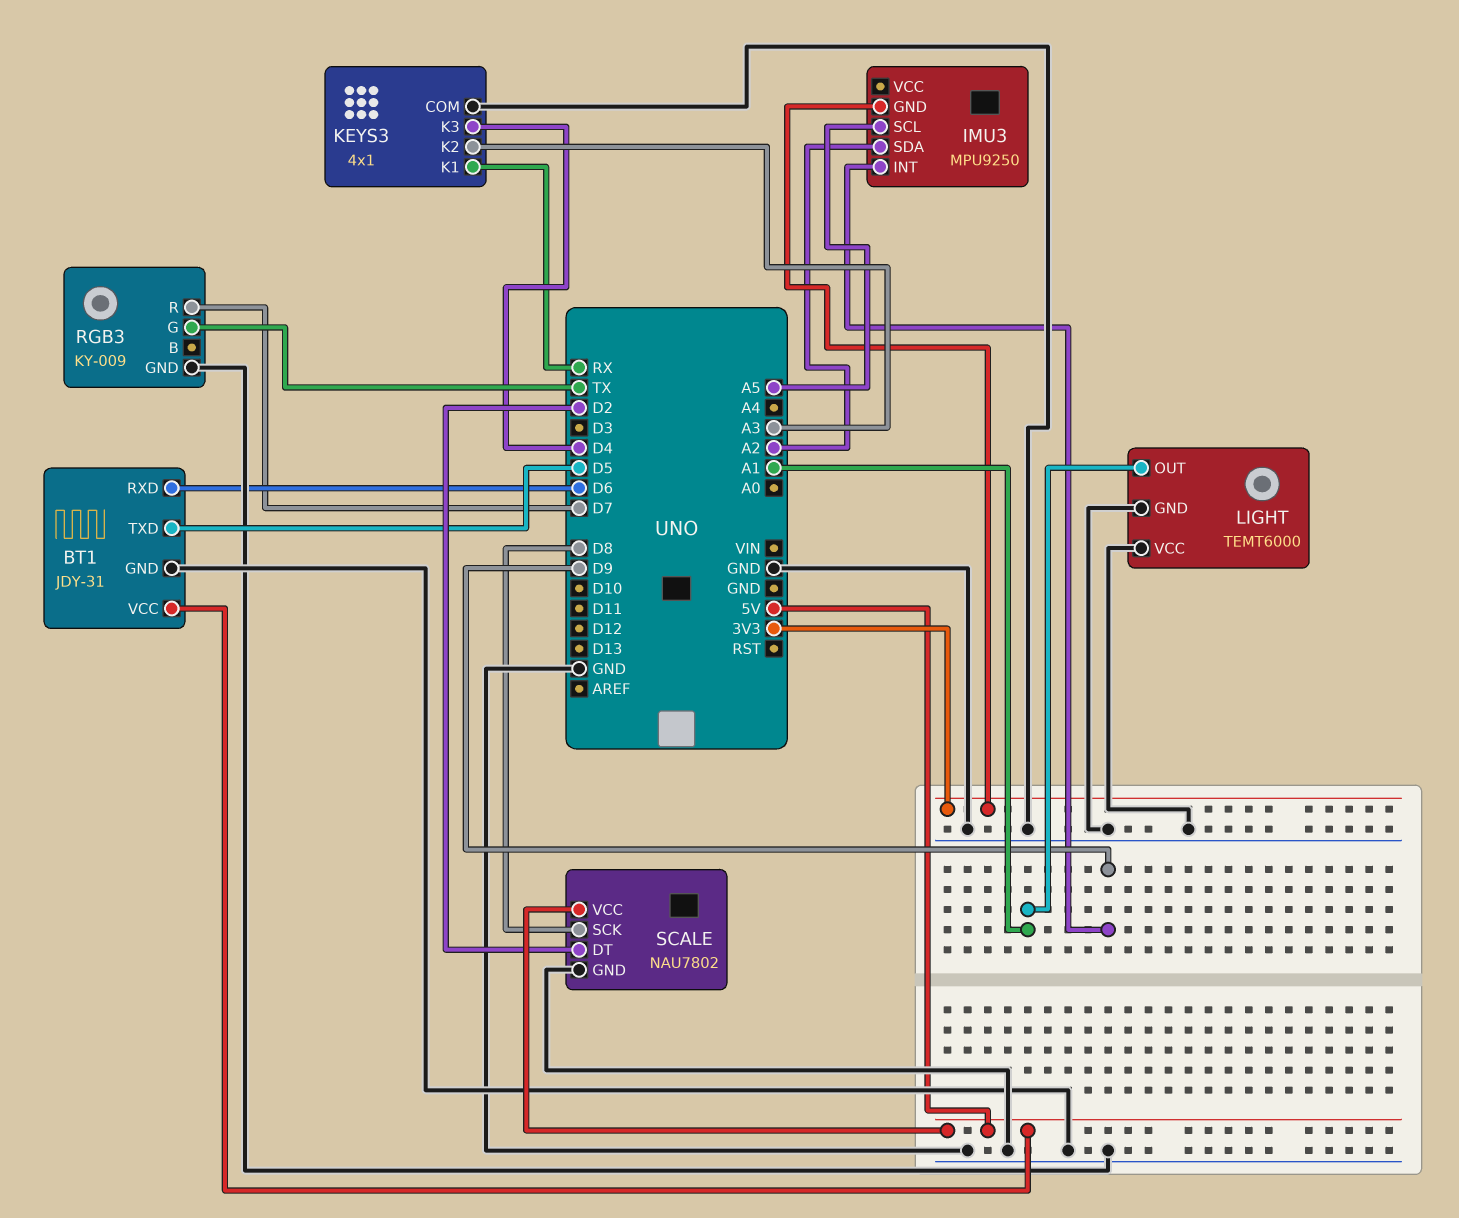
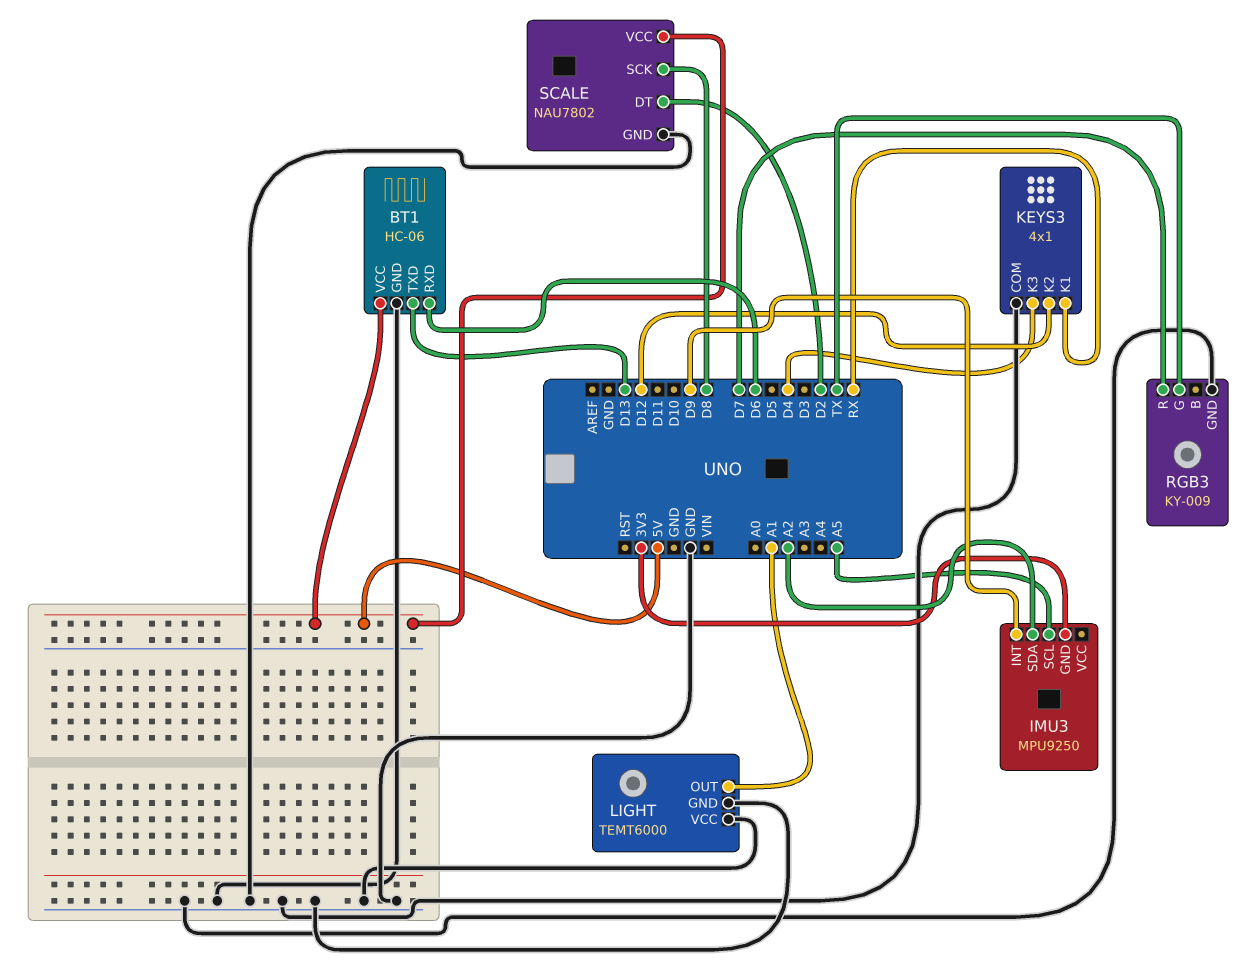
BT1: JDY-31 -> HC-06
BT1 pin TXD: D5 -> D13
KEYS3 pin K2: A3 -> D12

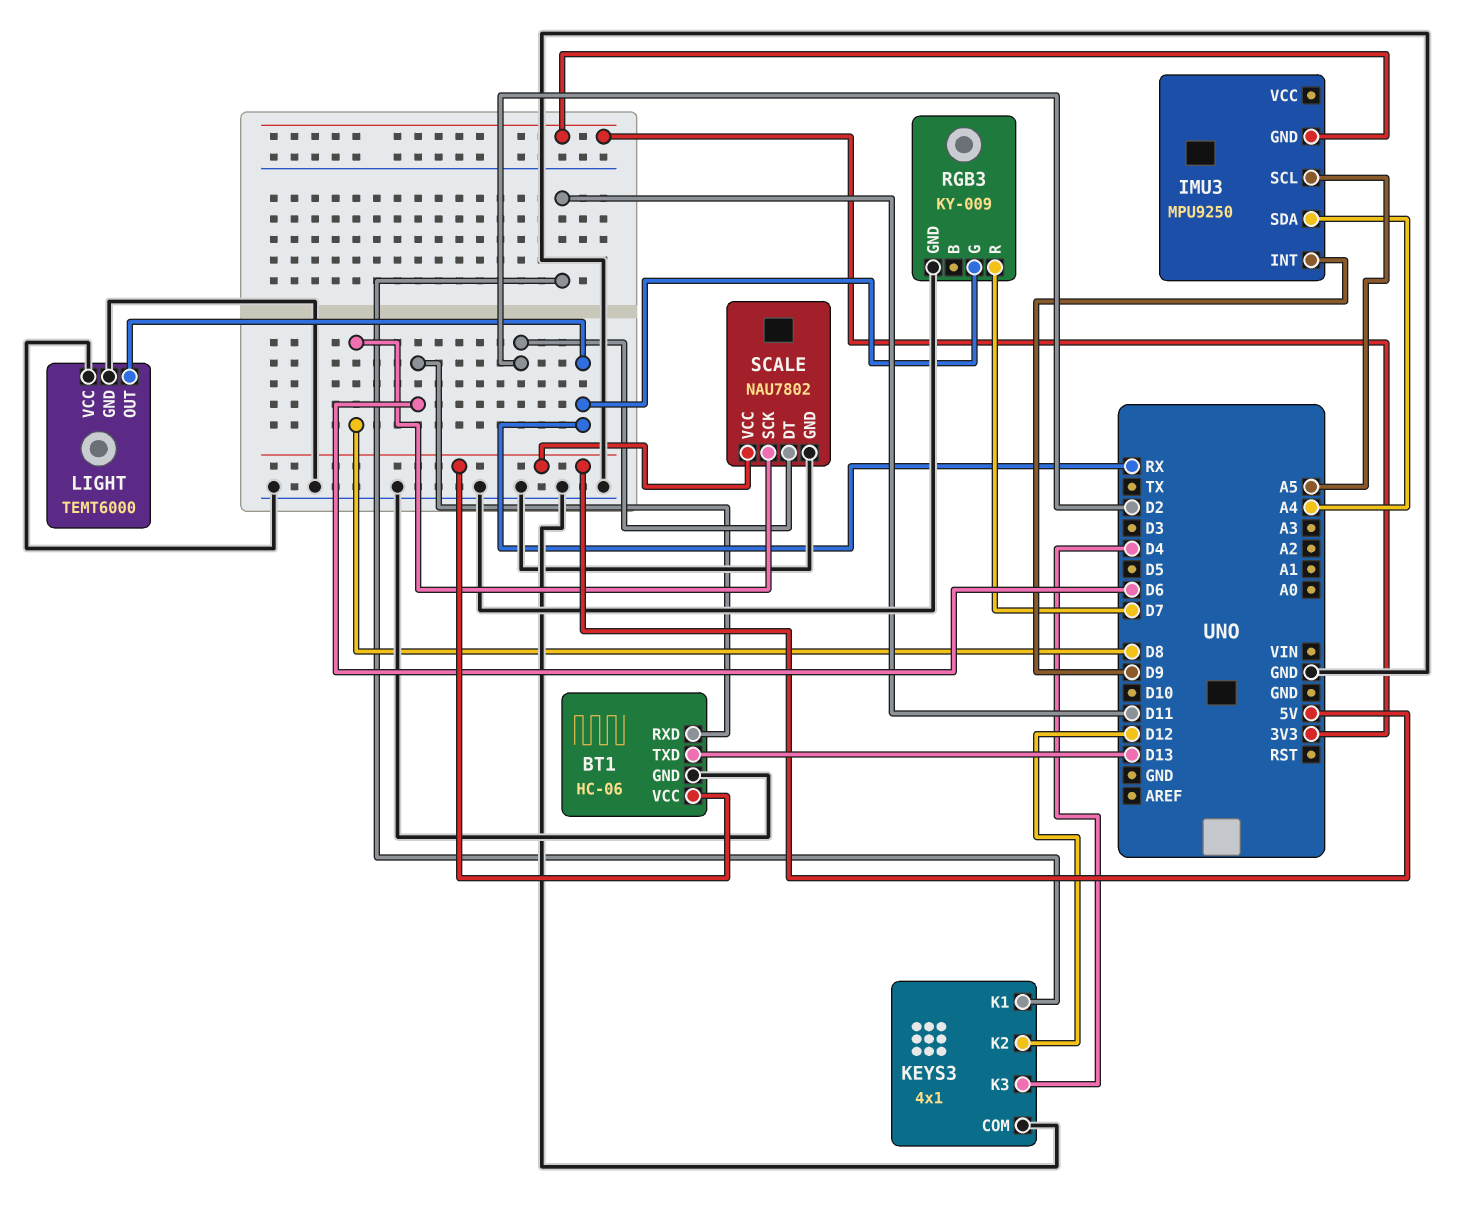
IMU3 pin SDA: A2 -> A4
KEYS3 pin K1: RX -> D11
LIGHT pin OUT: A1 -> RX
RGB3 pin G: TX -> RX

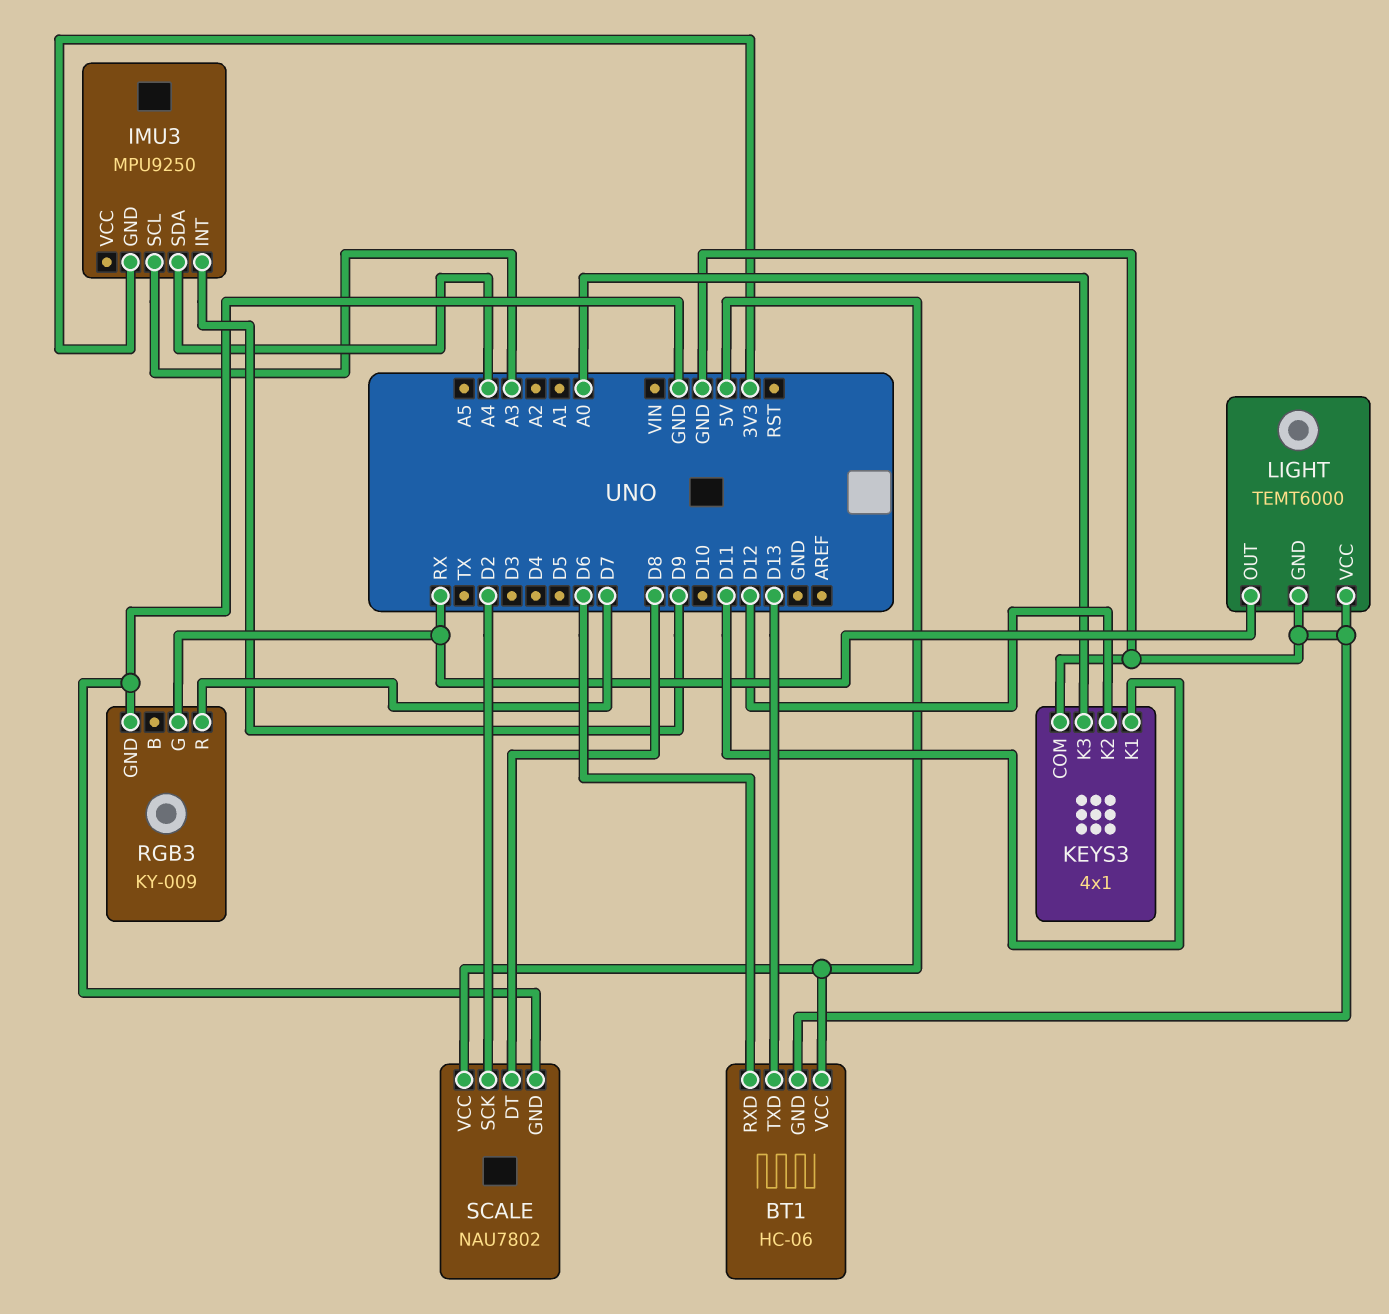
IMU3 pin SCL: A5 -> A3
KEYS3 pin K3: D4 -> A0
SCALE pin DT: D2 -> D8
SCALE pin SCK: D8 -> D2

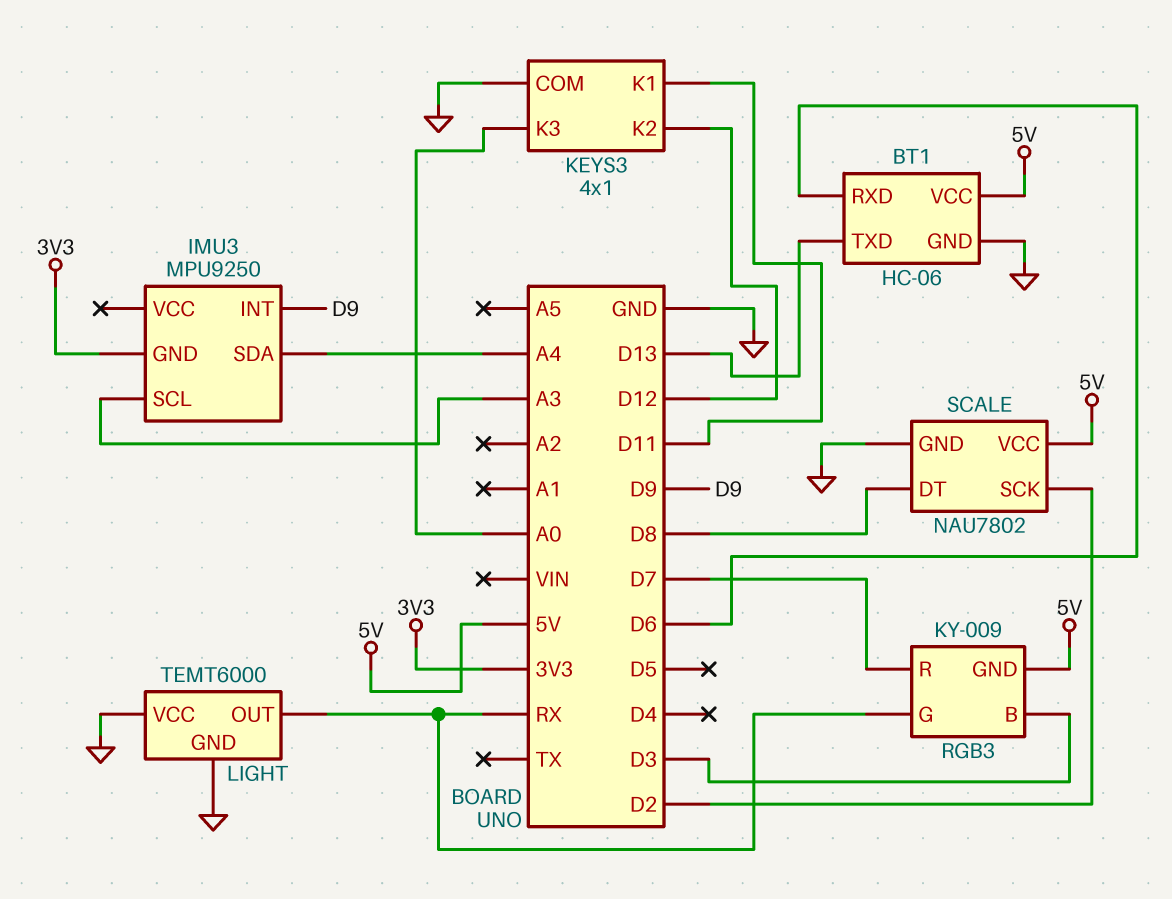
RGB3 pin B: none -> D3
RGB3 pin GND: GND -> 5V

